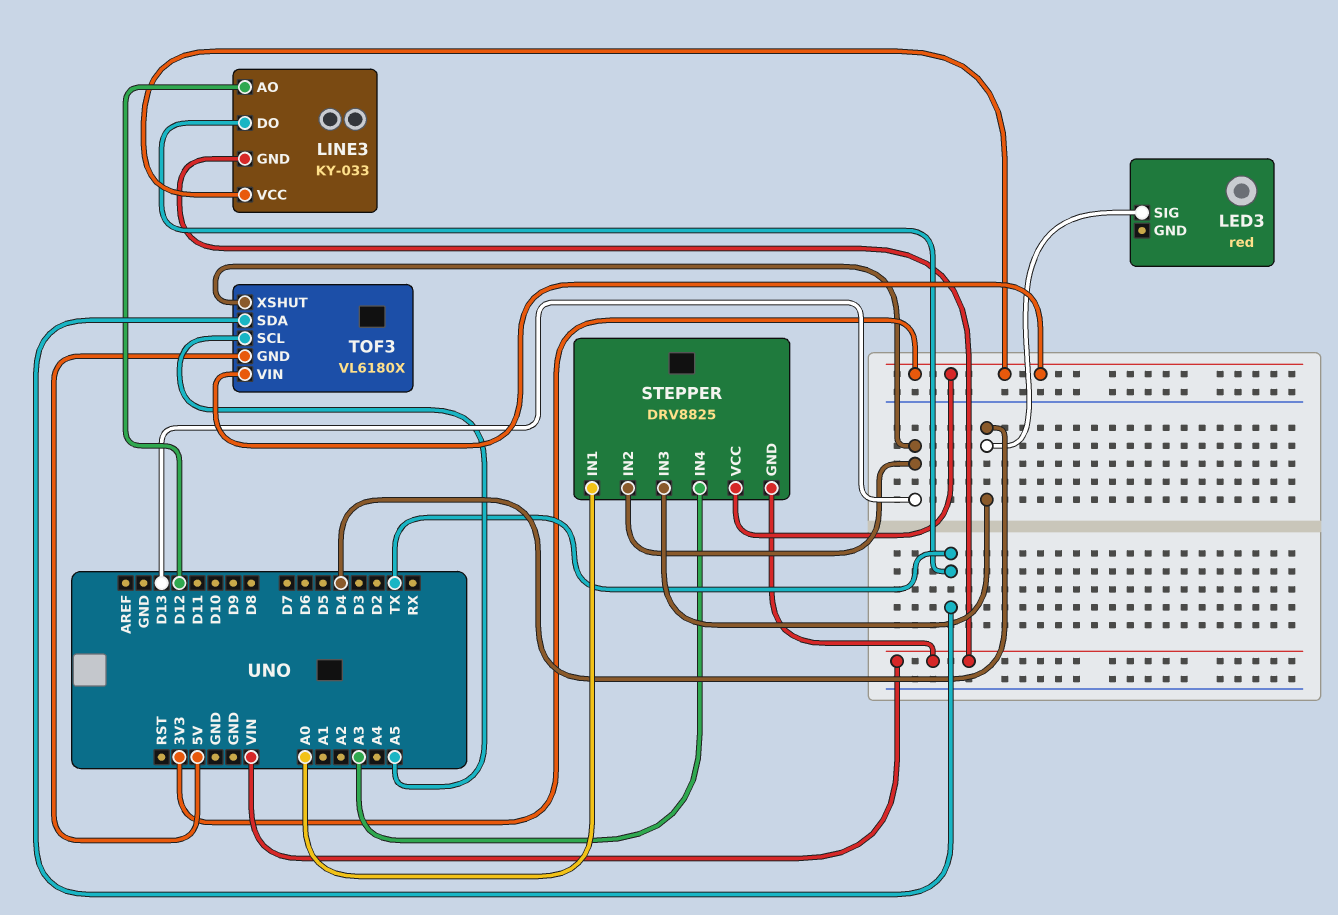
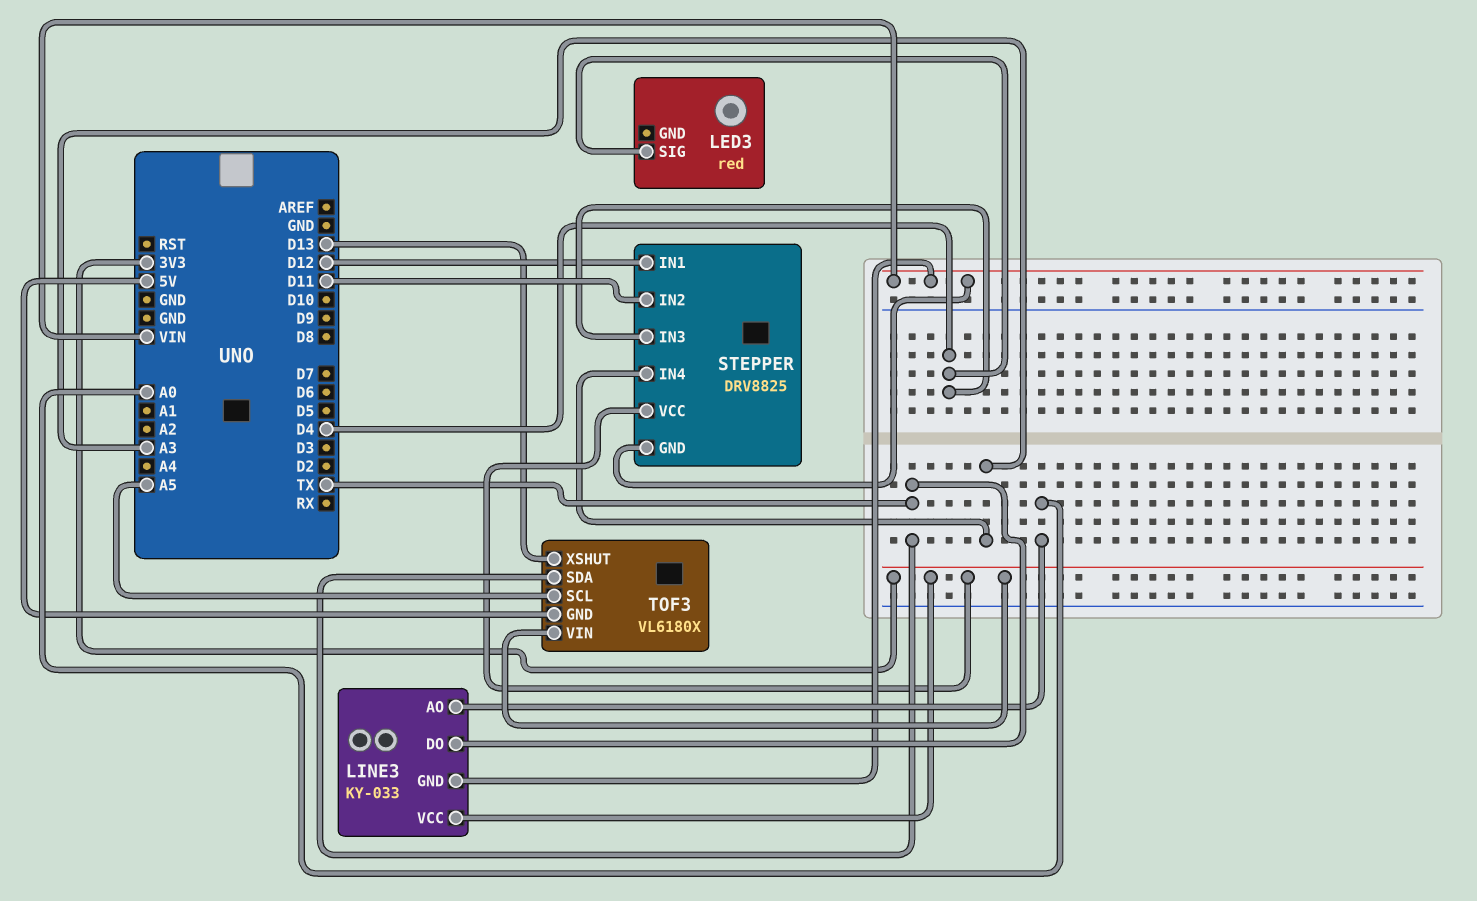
LINE3 pin AO: D12 -> A0
STEPPER pin IN1: A0 -> D12
STEPPER pin IN2: D13 -> D11

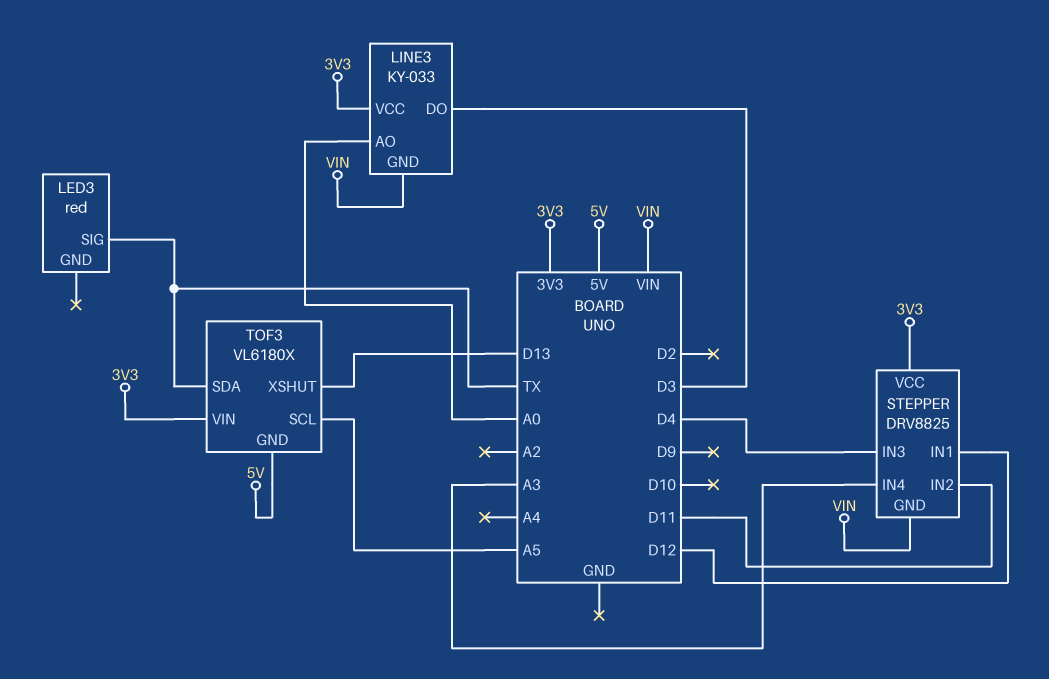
LED3 pin SIG: D4 -> TX
LINE3 pin DO: TX -> D3

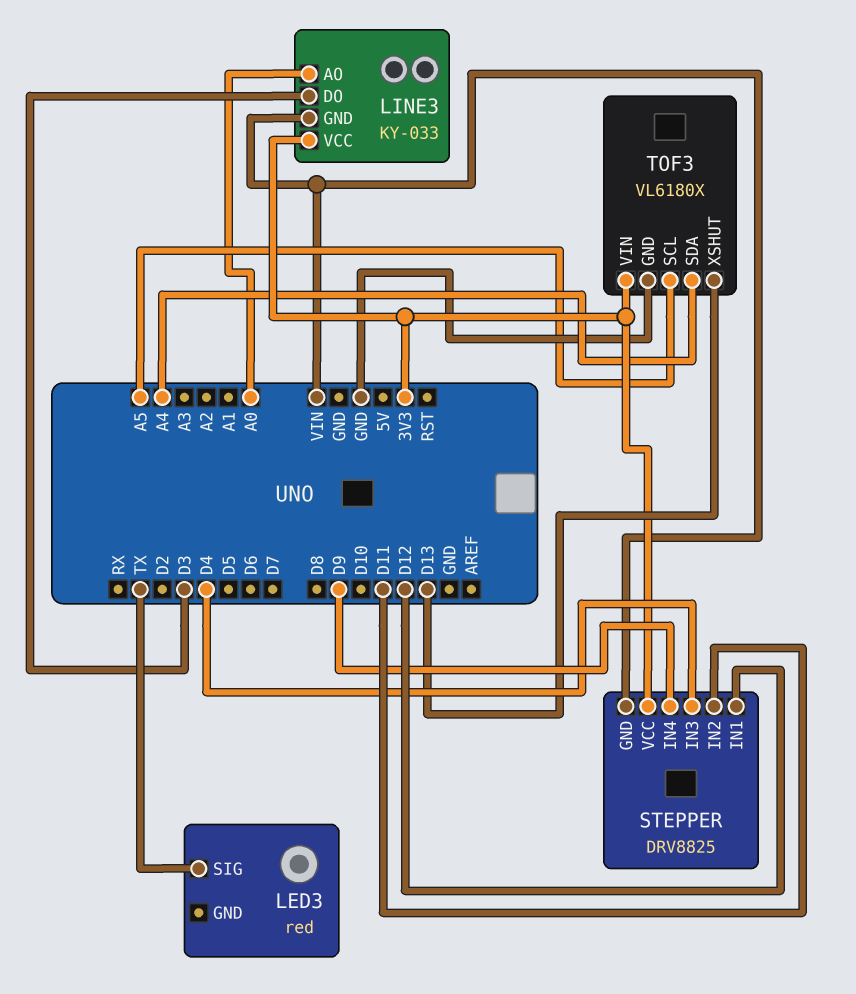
STEPPER pin IN4: A3 -> D9
TOF3 pin GND: 5V -> GND
TOF3 pin SDA: TX -> A4

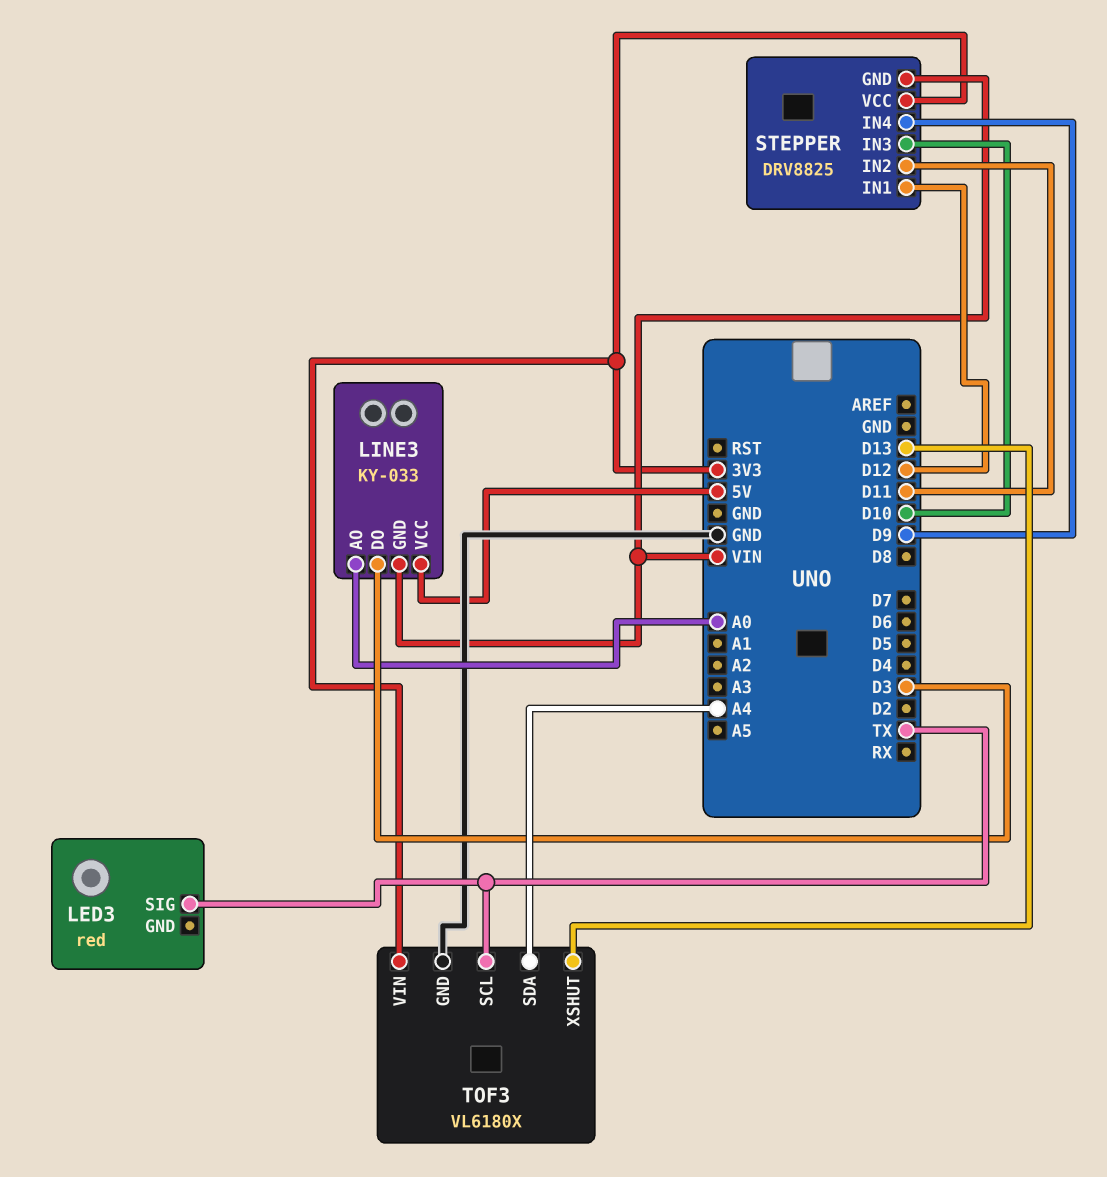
LINE3 pin VCC: 3V3 -> 5V
STEPPER pin IN3: D4 -> D10
TOF3 pin SCL: A5 -> TX

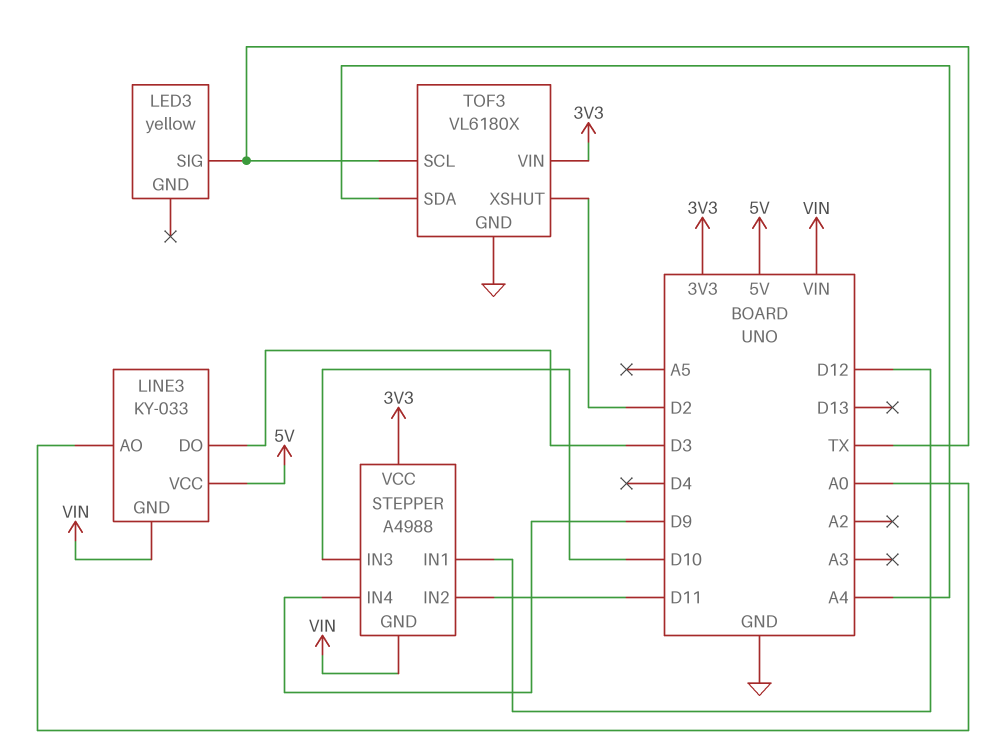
LED3: red -> yellow
STEPPER: DRV8825 -> A4988
TOF3 pin XSHUT: D13 -> D2

